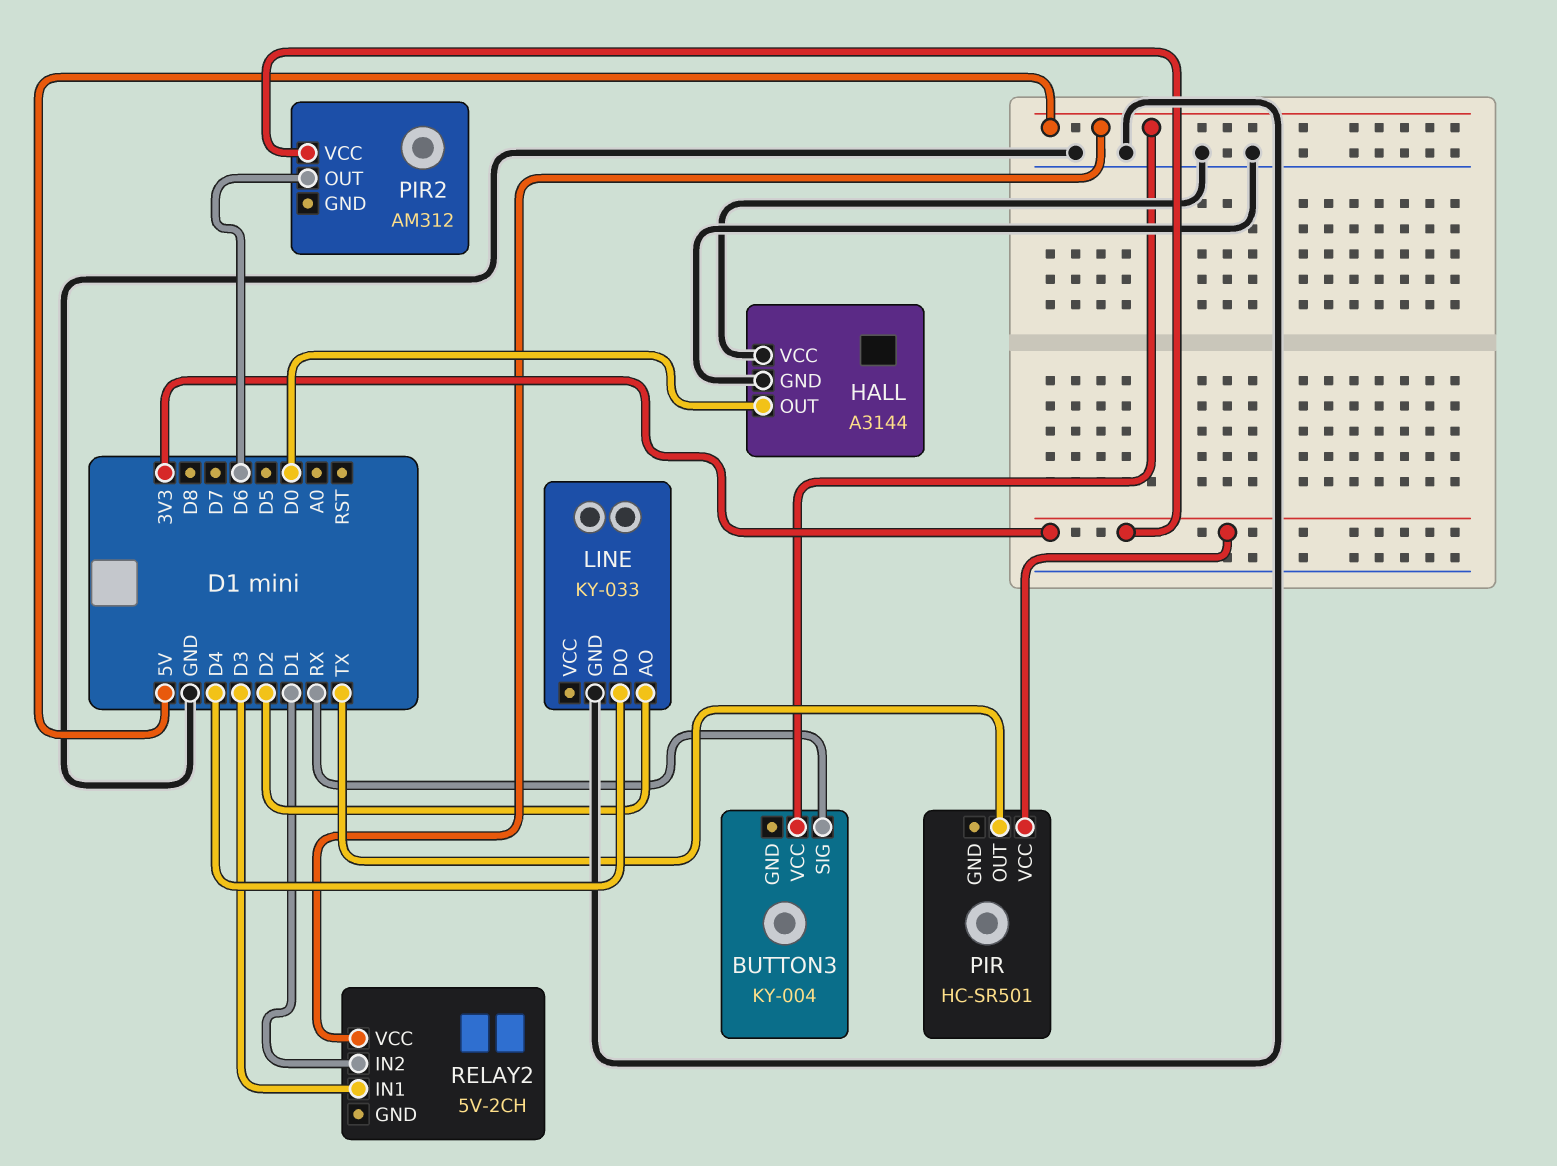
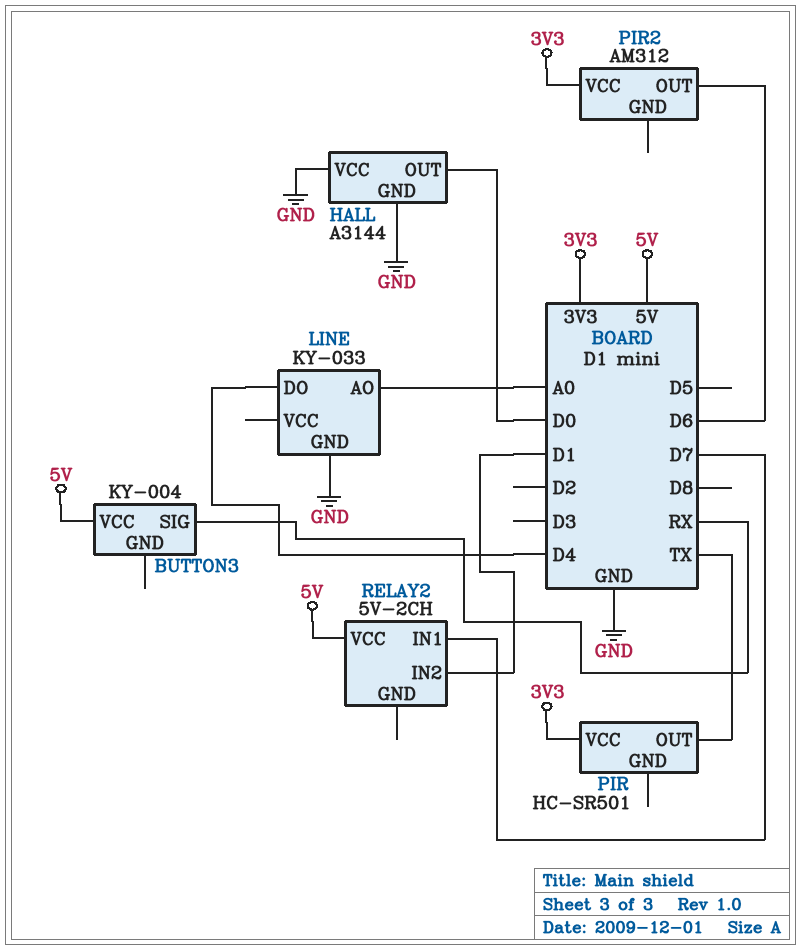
LINE pin AO: D2 -> A0
RELAY2 pin IN1: D3 -> D7

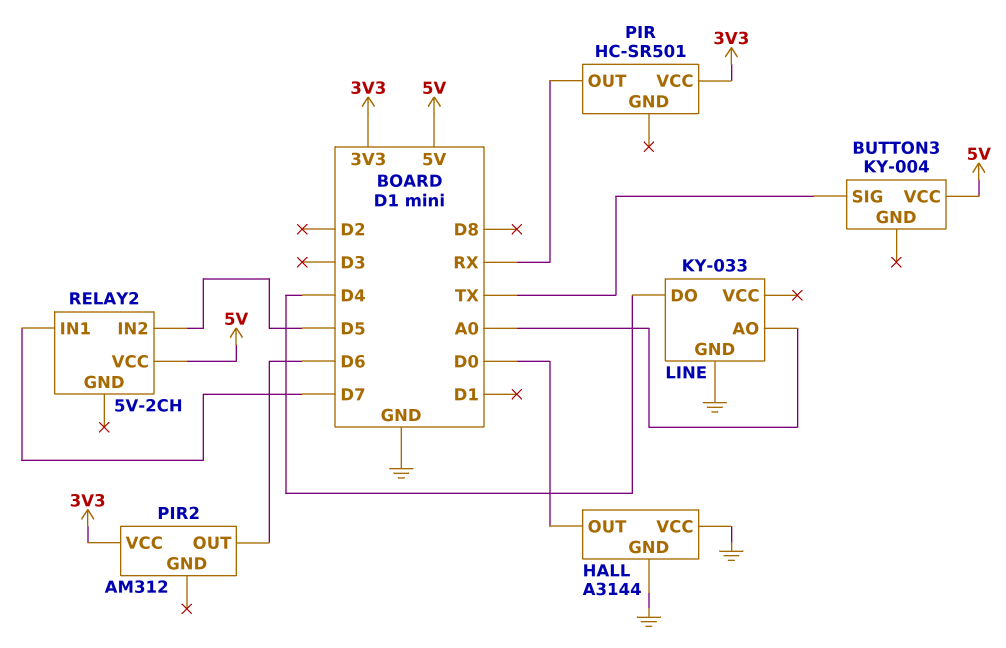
BUTTON3 pin SIG: RX -> TX
PIR pin OUT: TX -> RX
RELAY2 pin IN2: D1 -> D5

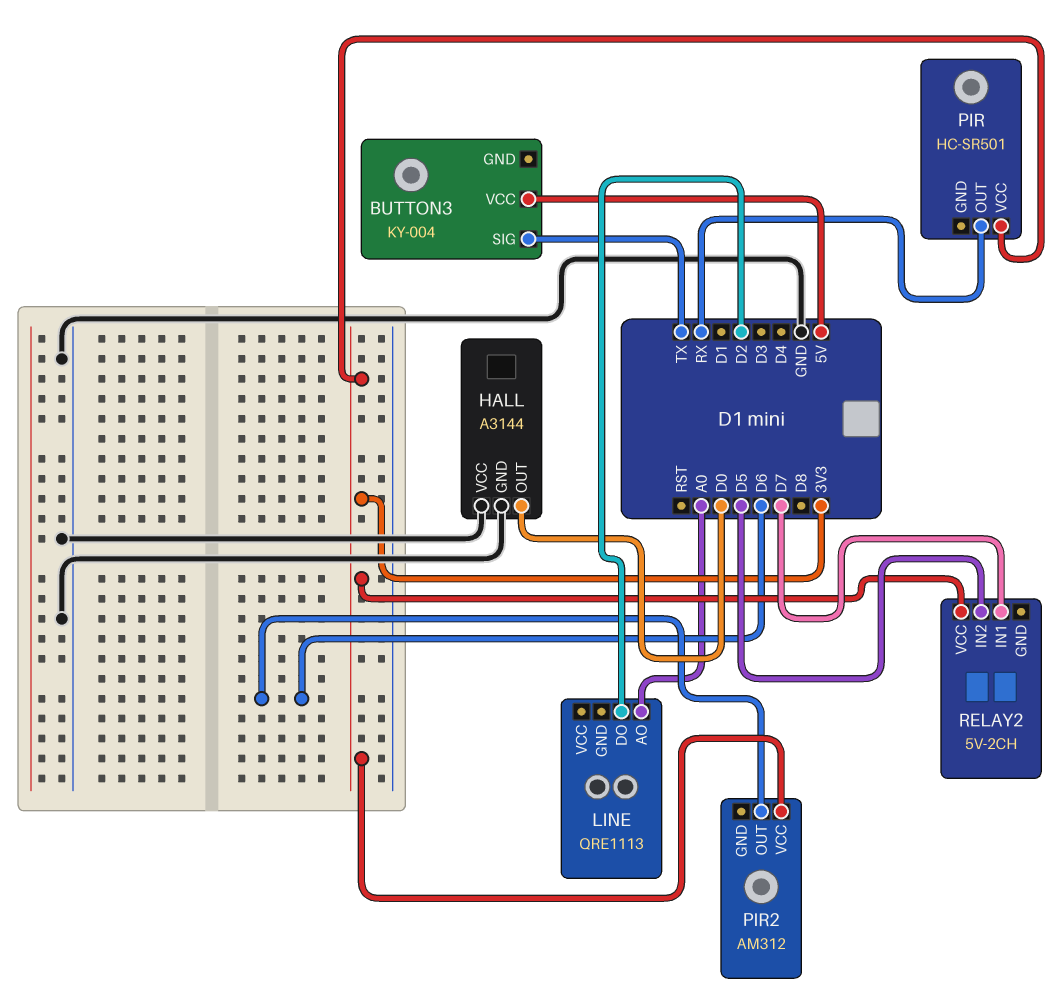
LINE: KY-033 -> QRE1113
LINE pin DO: D4 -> D2
LINE pin GND: GND -> none
RELAY2 pin VCC: 5V -> 3V3

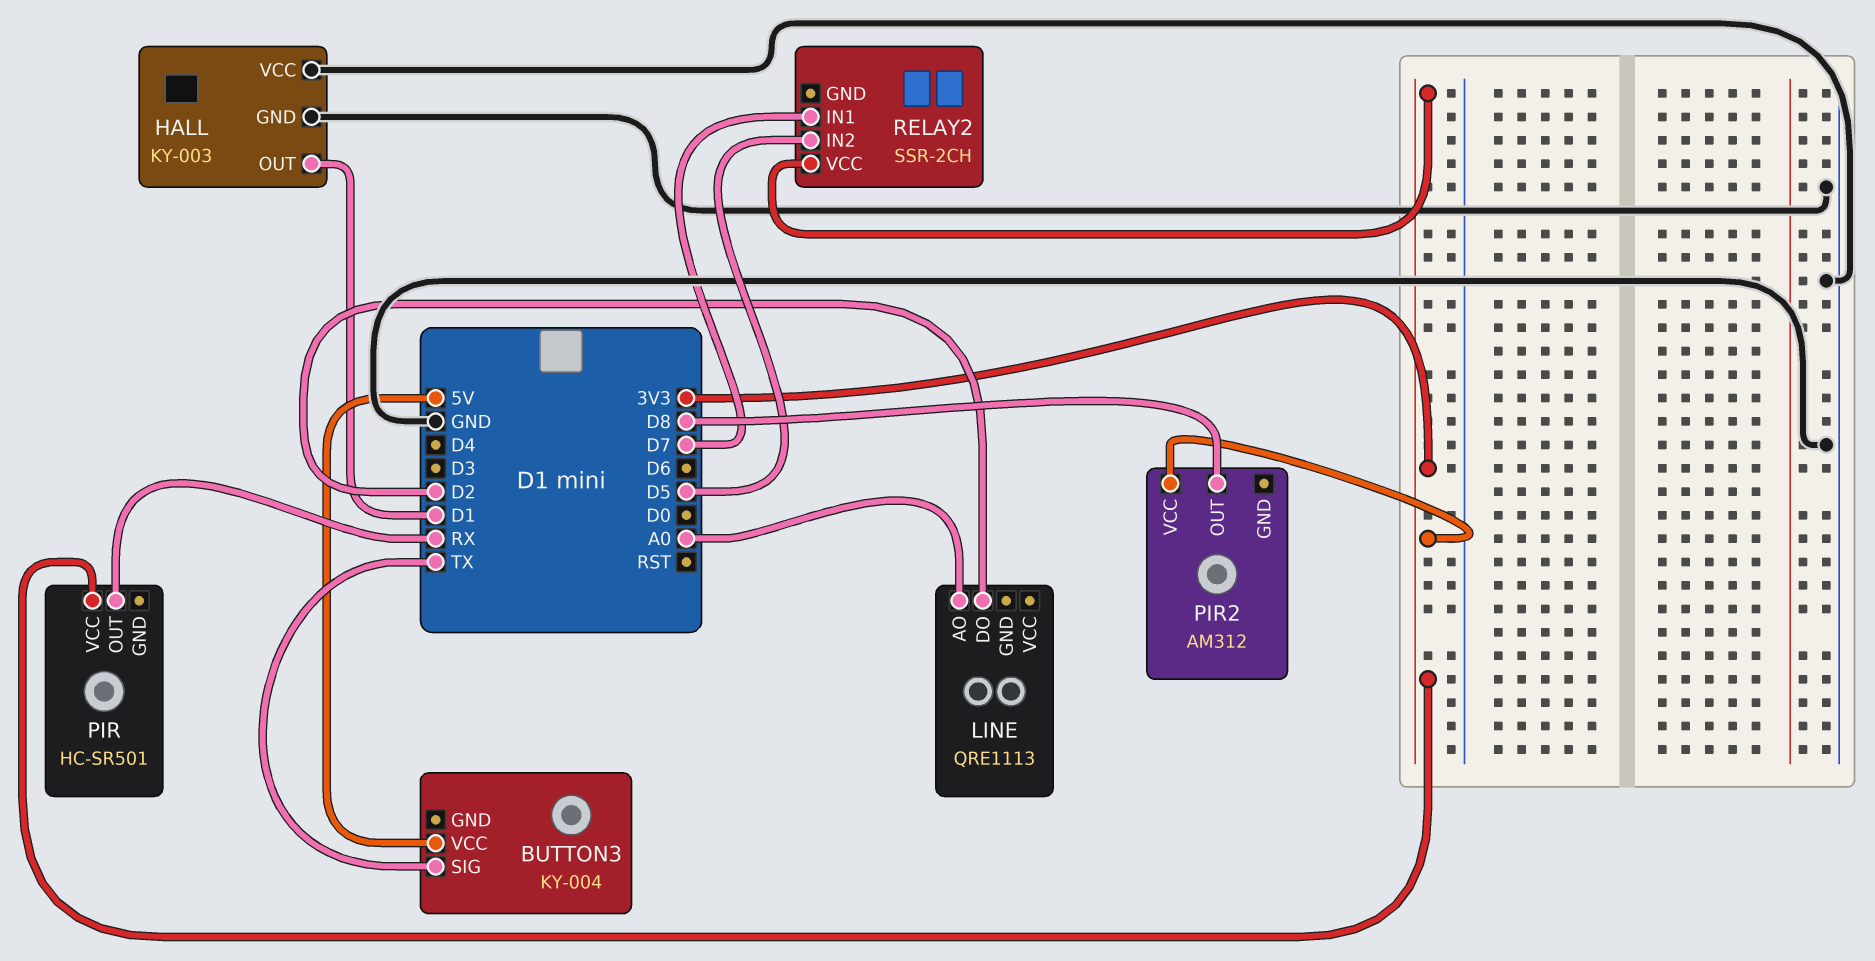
HALL: A3144 -> KY-003
HALL pin OUT: D0 -> D1
PIR2 pin OUT: D6 -> D8
RELAY2: 5V-2CH -> SSR-2CH

